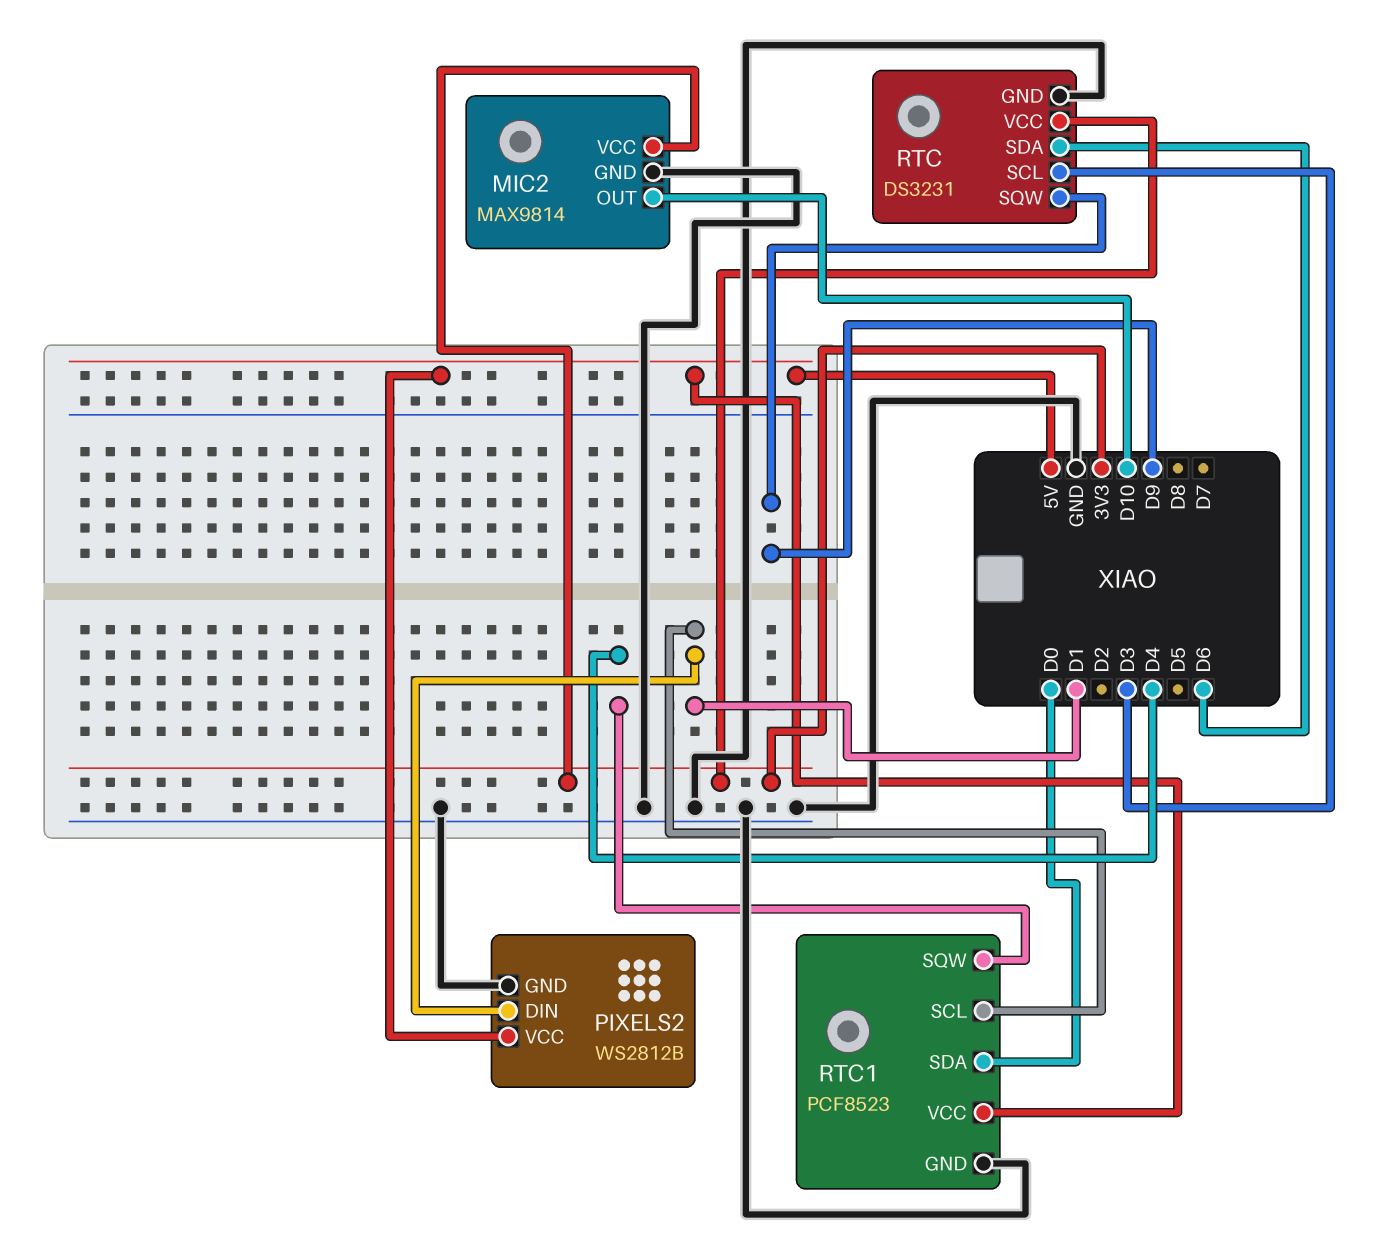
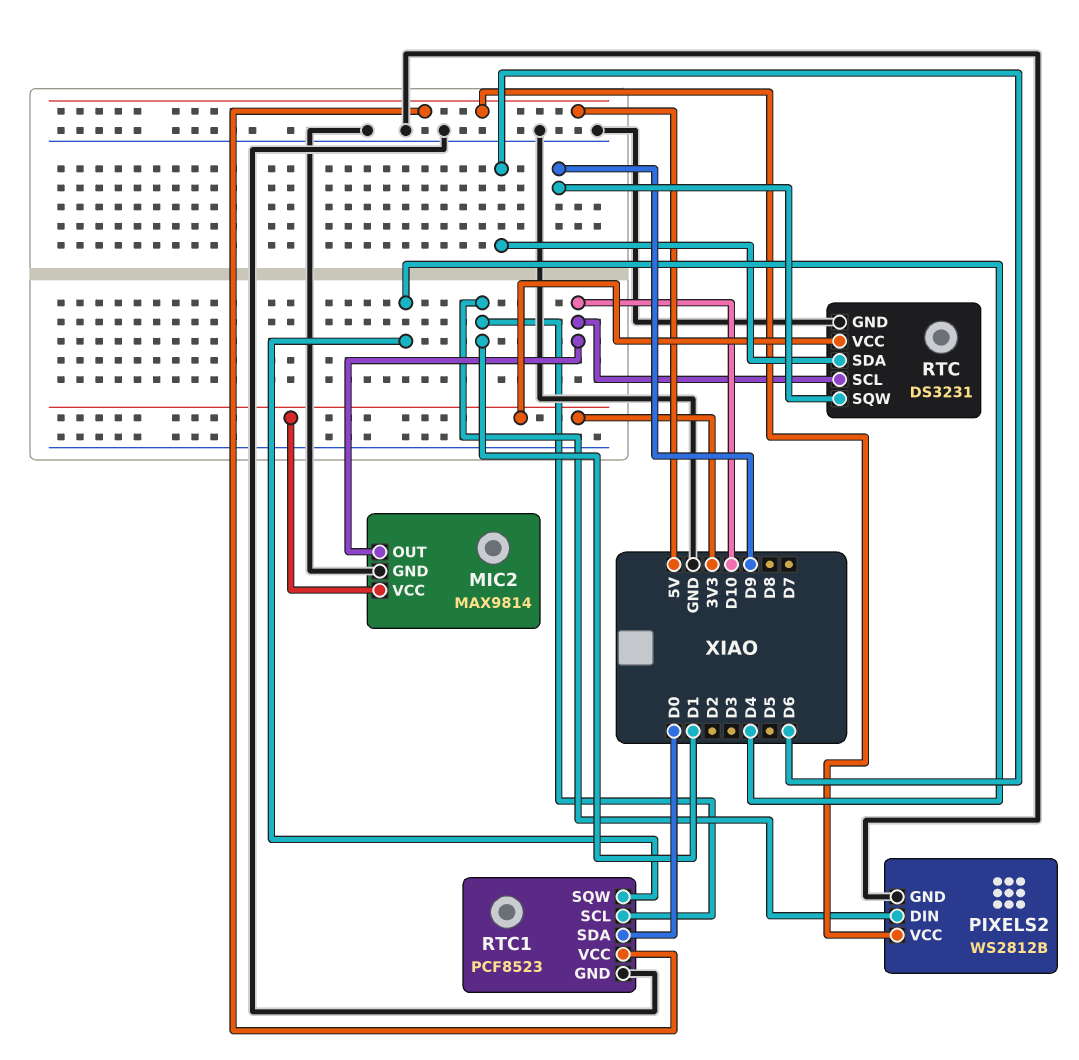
RTC pin SCL: D3 -> D10

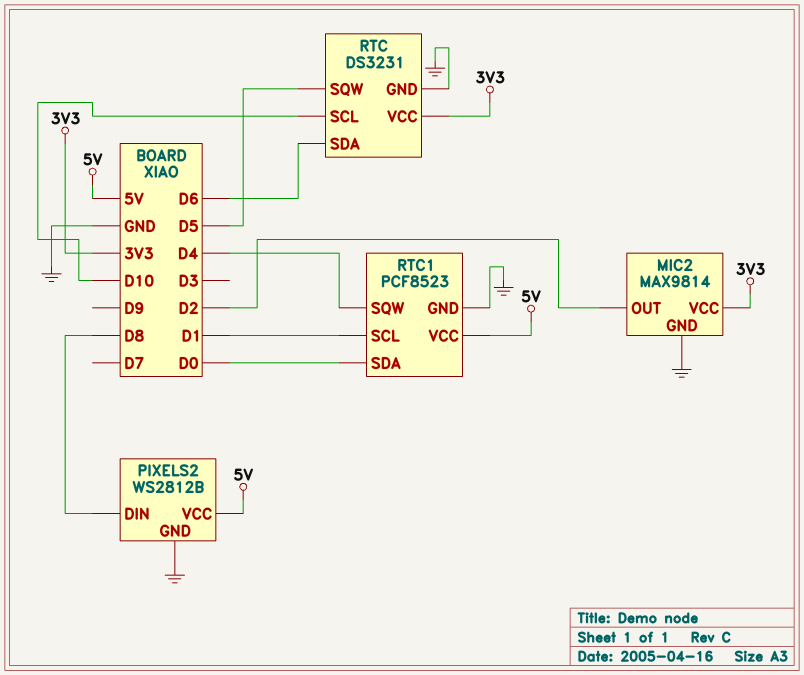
MIC2 pin OUT: D10 -> D2
PIXELS2 pin DIN: D1 -> D8
RTC pin SQW: D9 -> D5

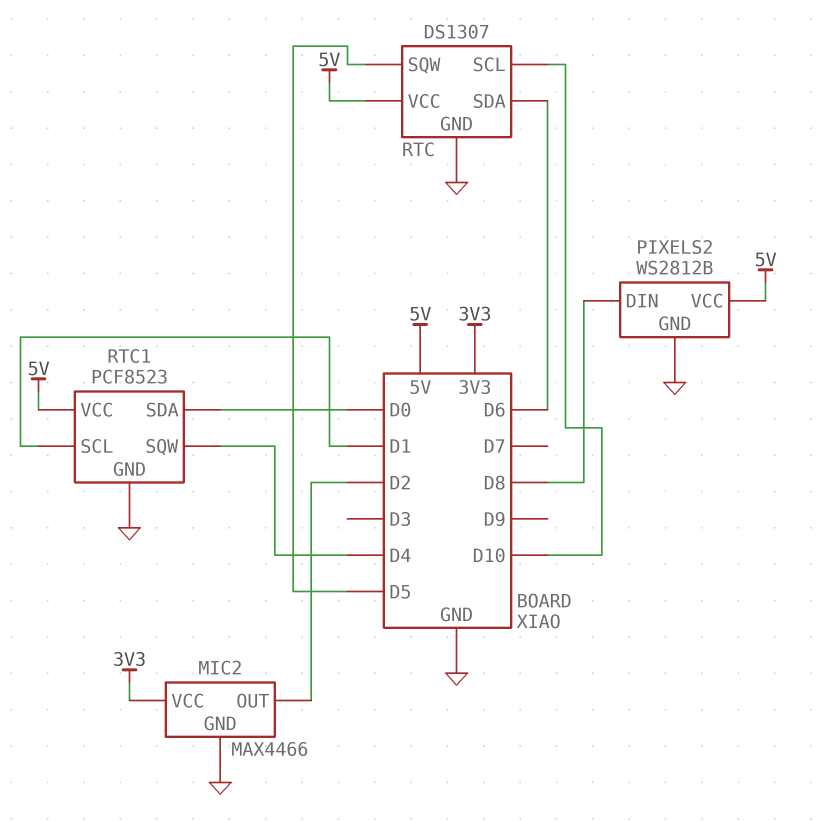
MIC2: MAX9814 -> MAX4466
RTC: DS3231 -> DS1307
RTC pin VCC: 3V3 -> 5V

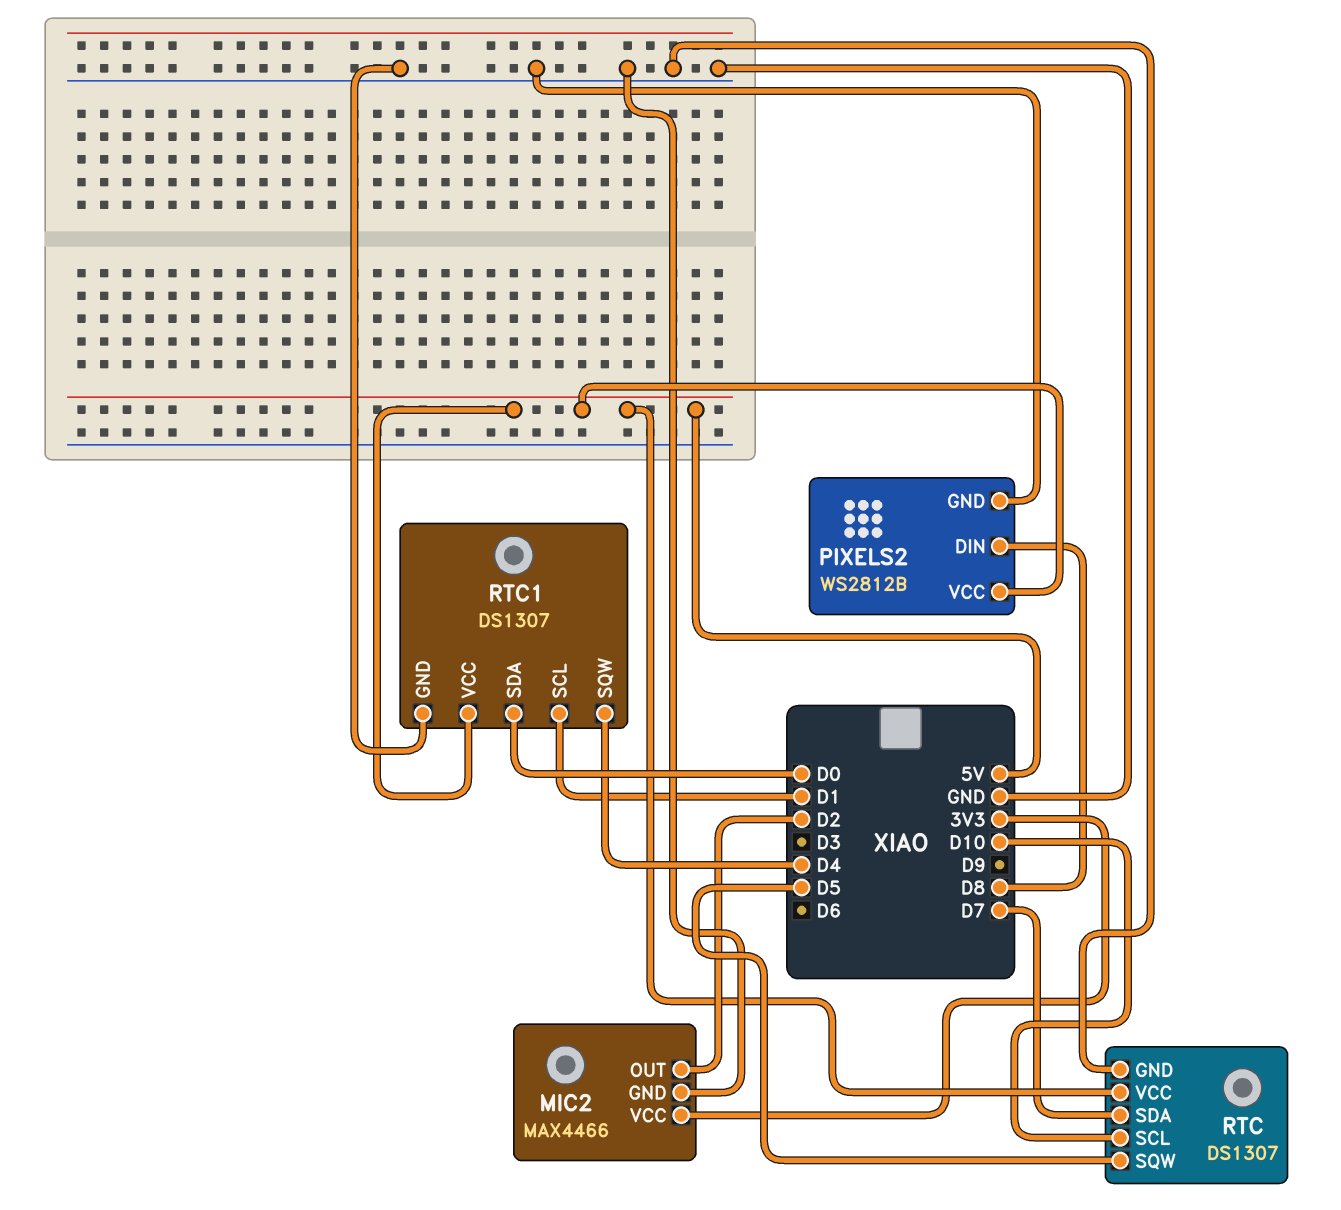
RTC pin SDA: D6 -> D7
RTC1: PCF8523 -> DS1307

